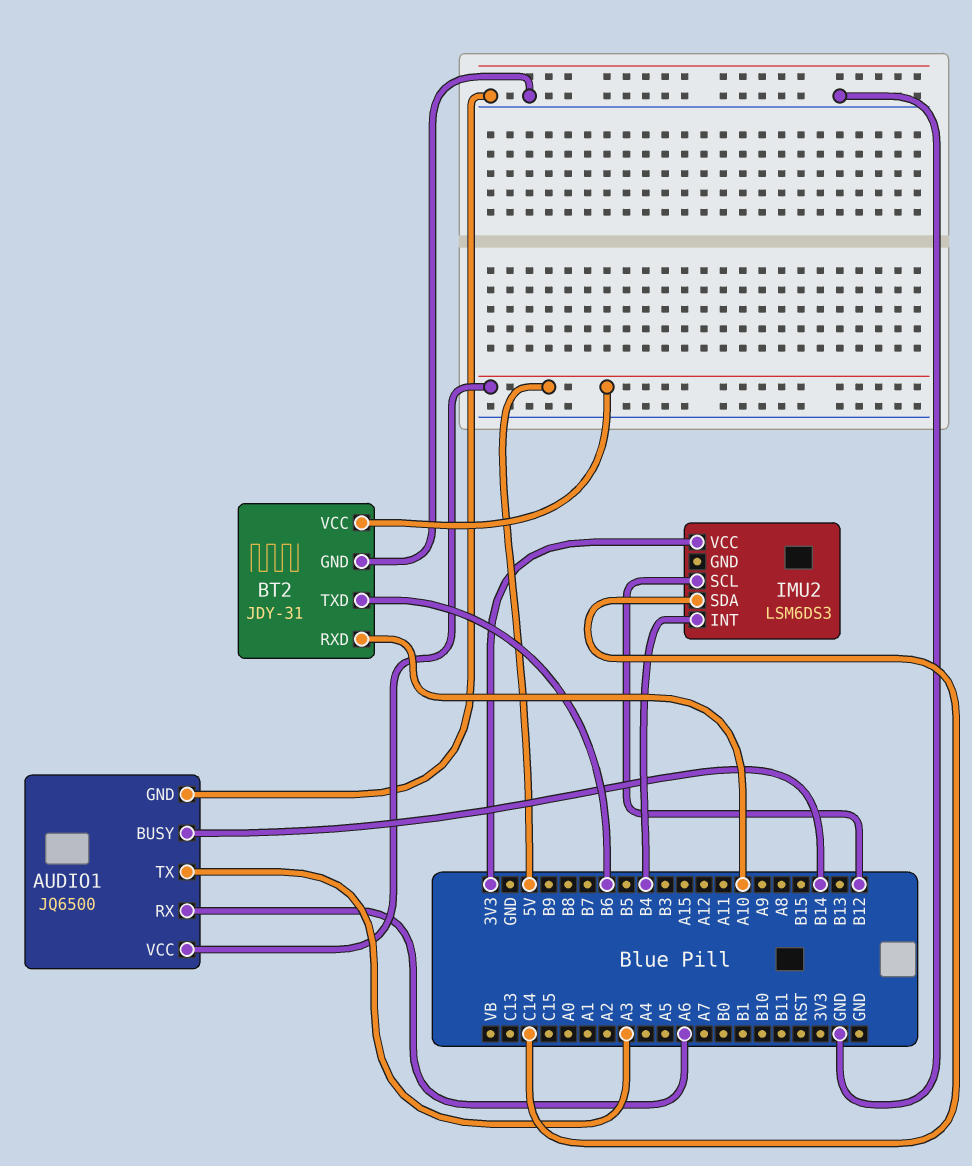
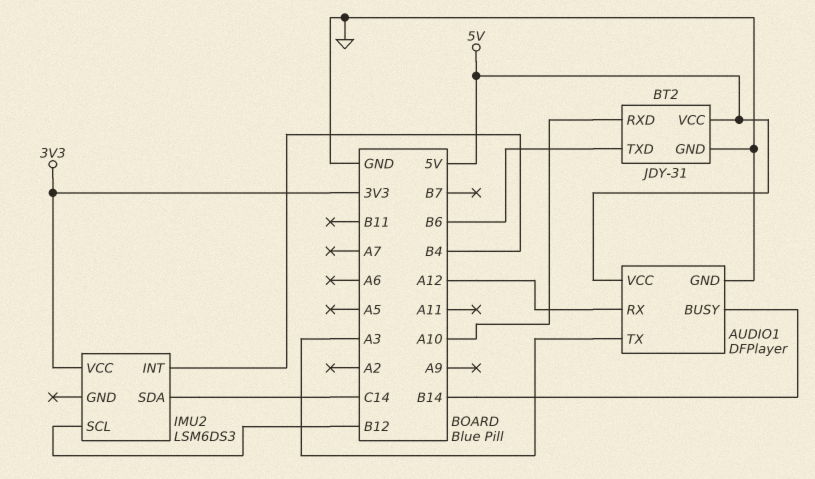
AUDIO1: JQ6500 -> DFPlayer
AUDIO1 pin RX: A6 -> A12

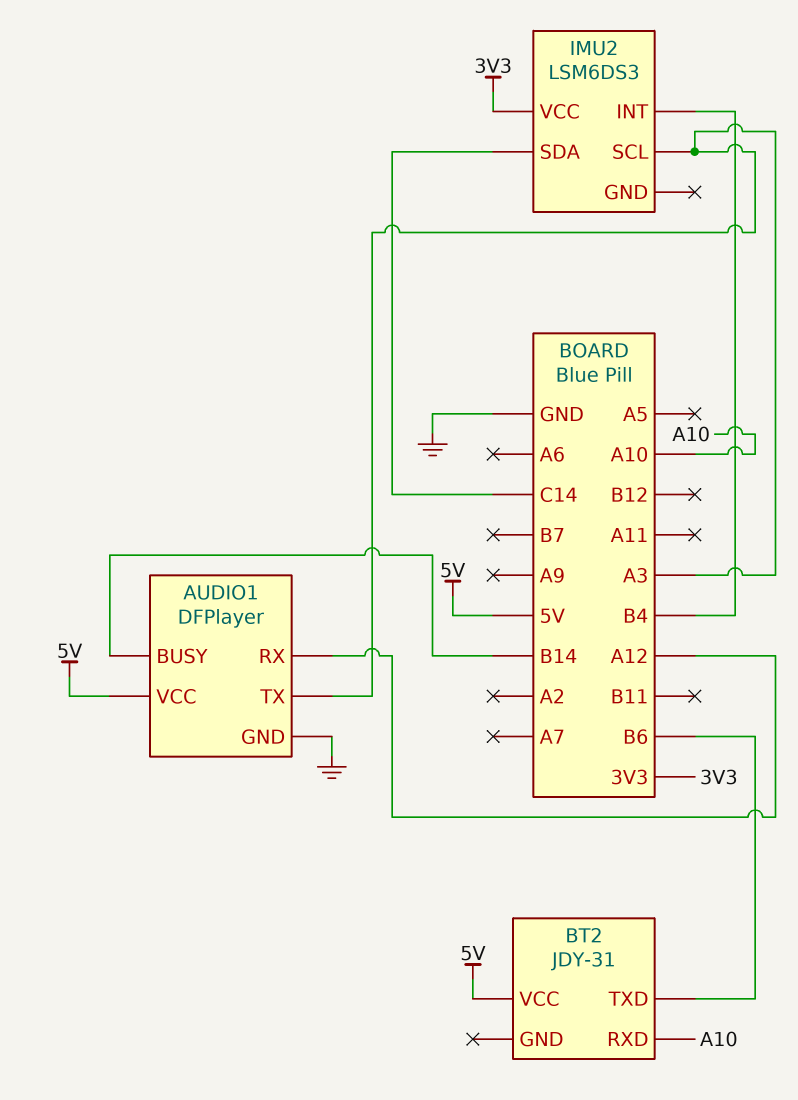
BT2 pin GND: GND -> none
IMU2 pin SCL: B12 -> A3

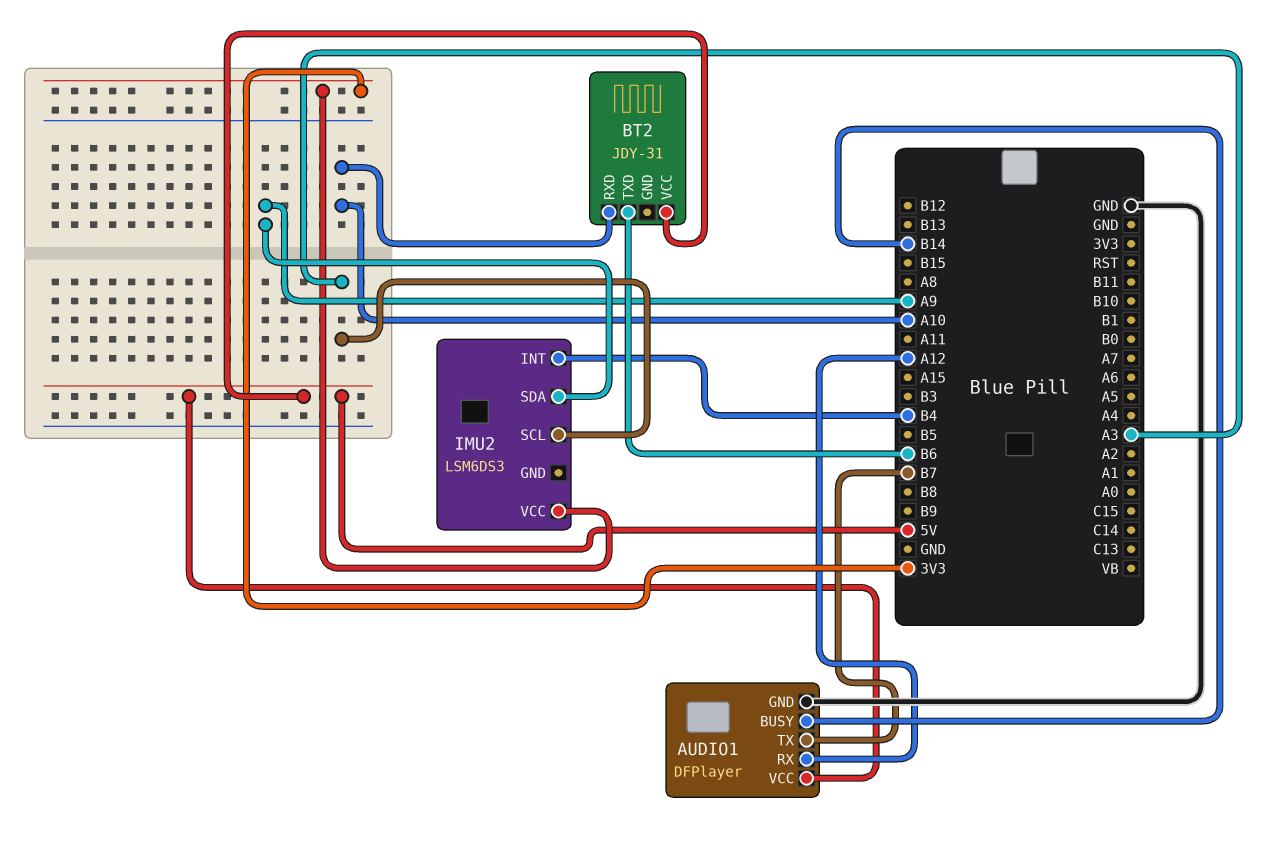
AUDIO1 pin TX: A3 -> B7
IMU2 pin SDA: C14 -> A9

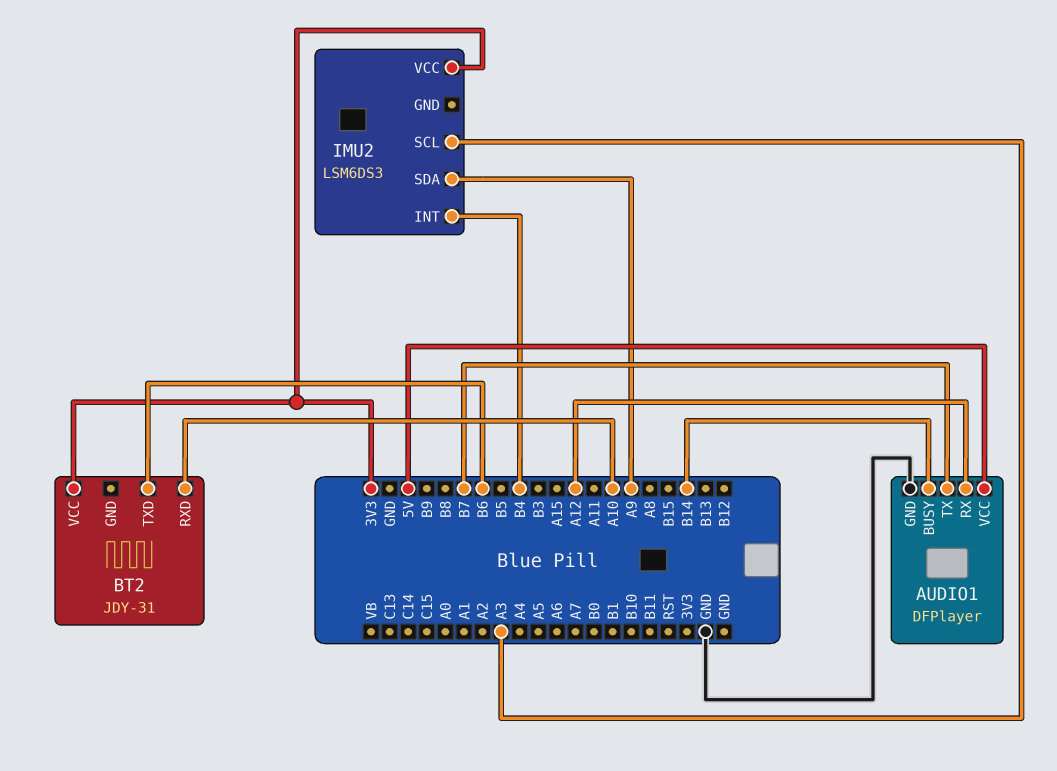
BT2 pin VCC: 5V -> 3V3

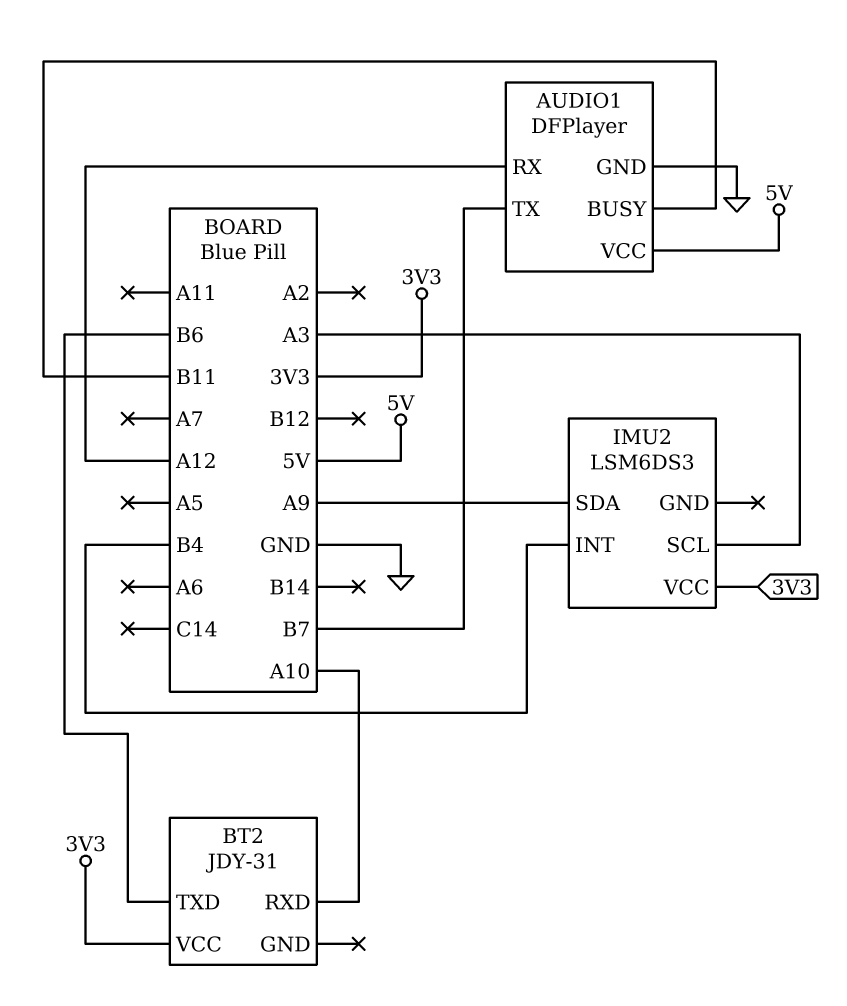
AUDIO1 pin BUSY: B14 -> B11

